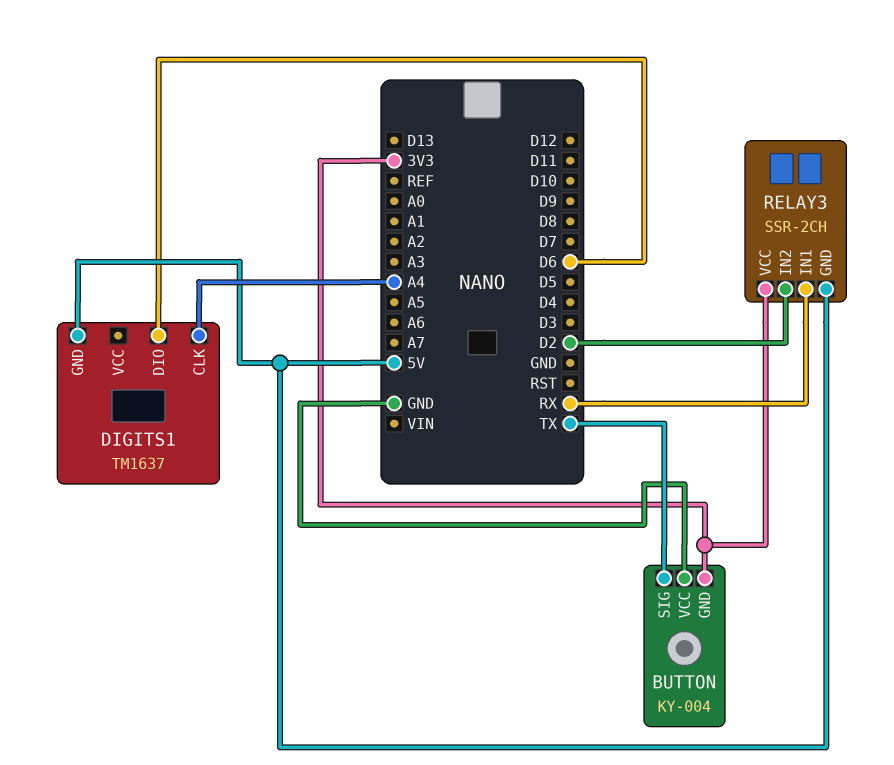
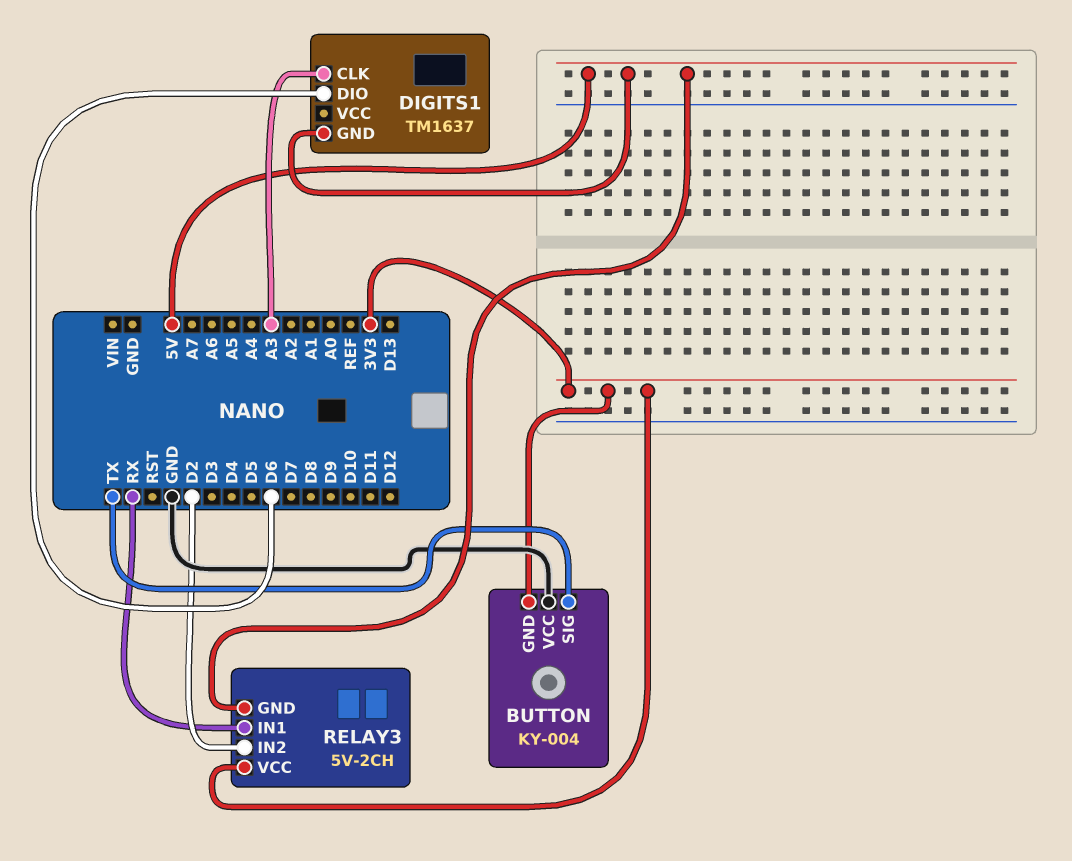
DIGITS1 pin CLK: A4 -> A3
RELAY3: SSR-2CH -> 5V-2CH

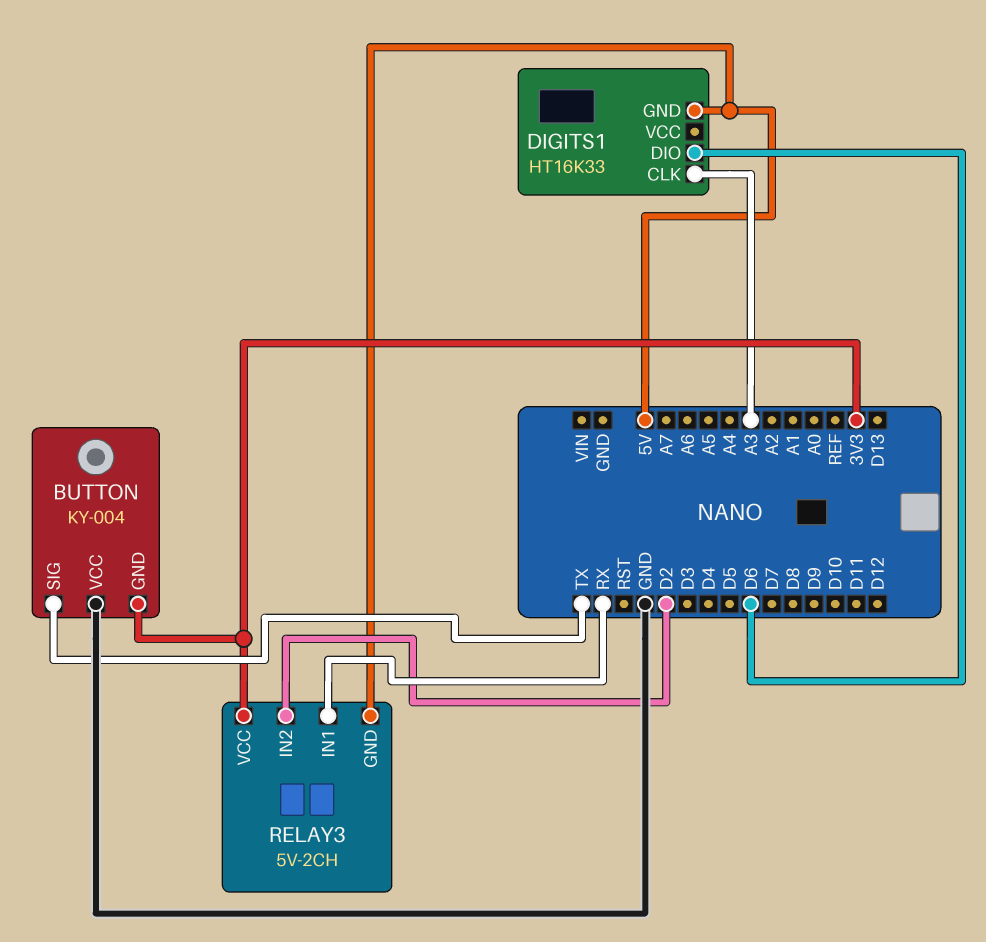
DIGITS1: TM1637 -> HT16K33

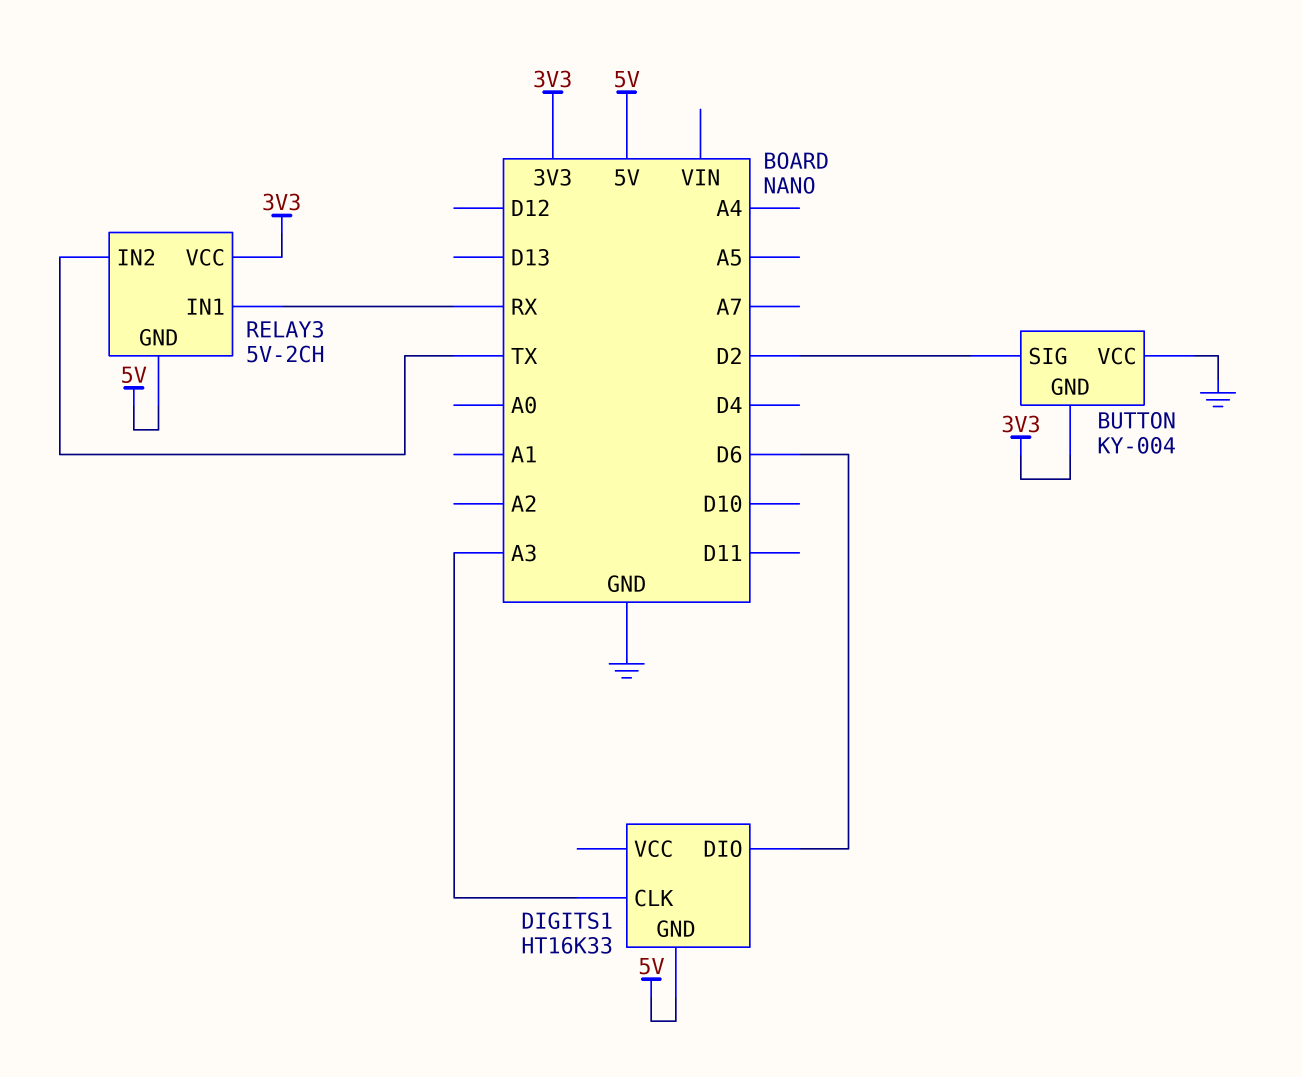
BUTTON pin SIG: TX -> D2
RELAY3 pin IN2: D2 -> TX

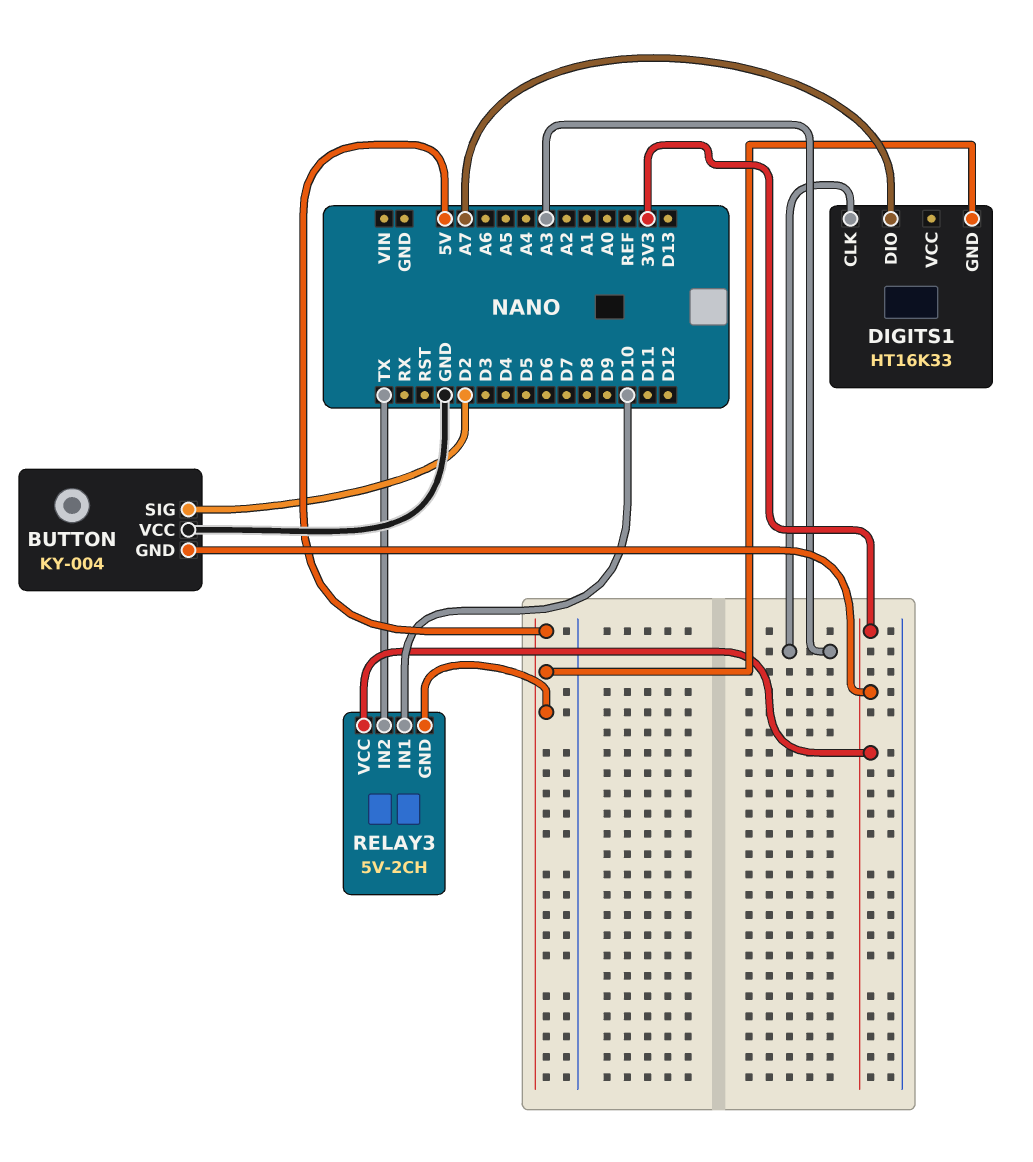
DIGITS1 pin DIO: D6 -> A7
RELAY3 pin IN1: RX -> D10

